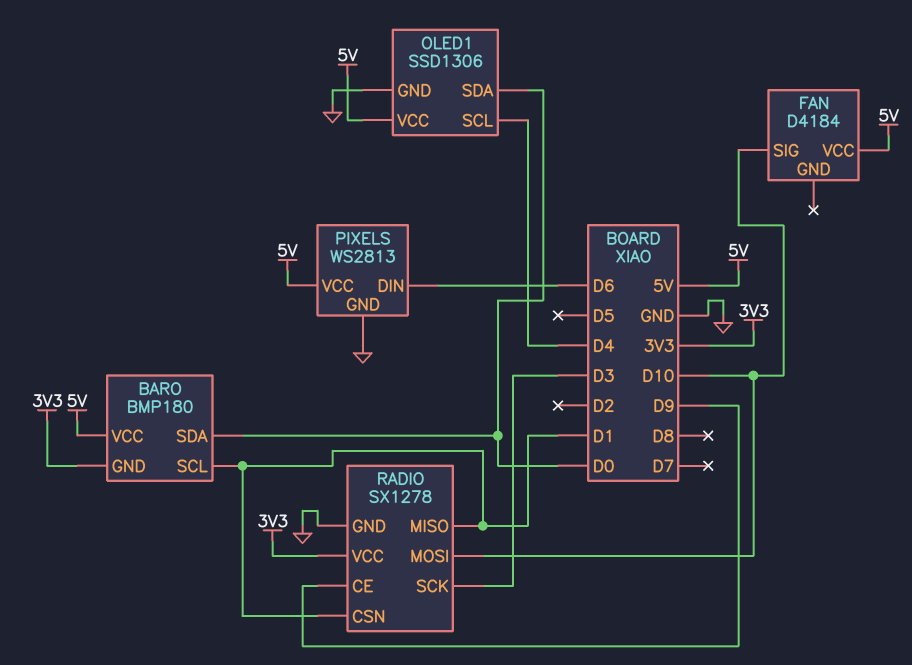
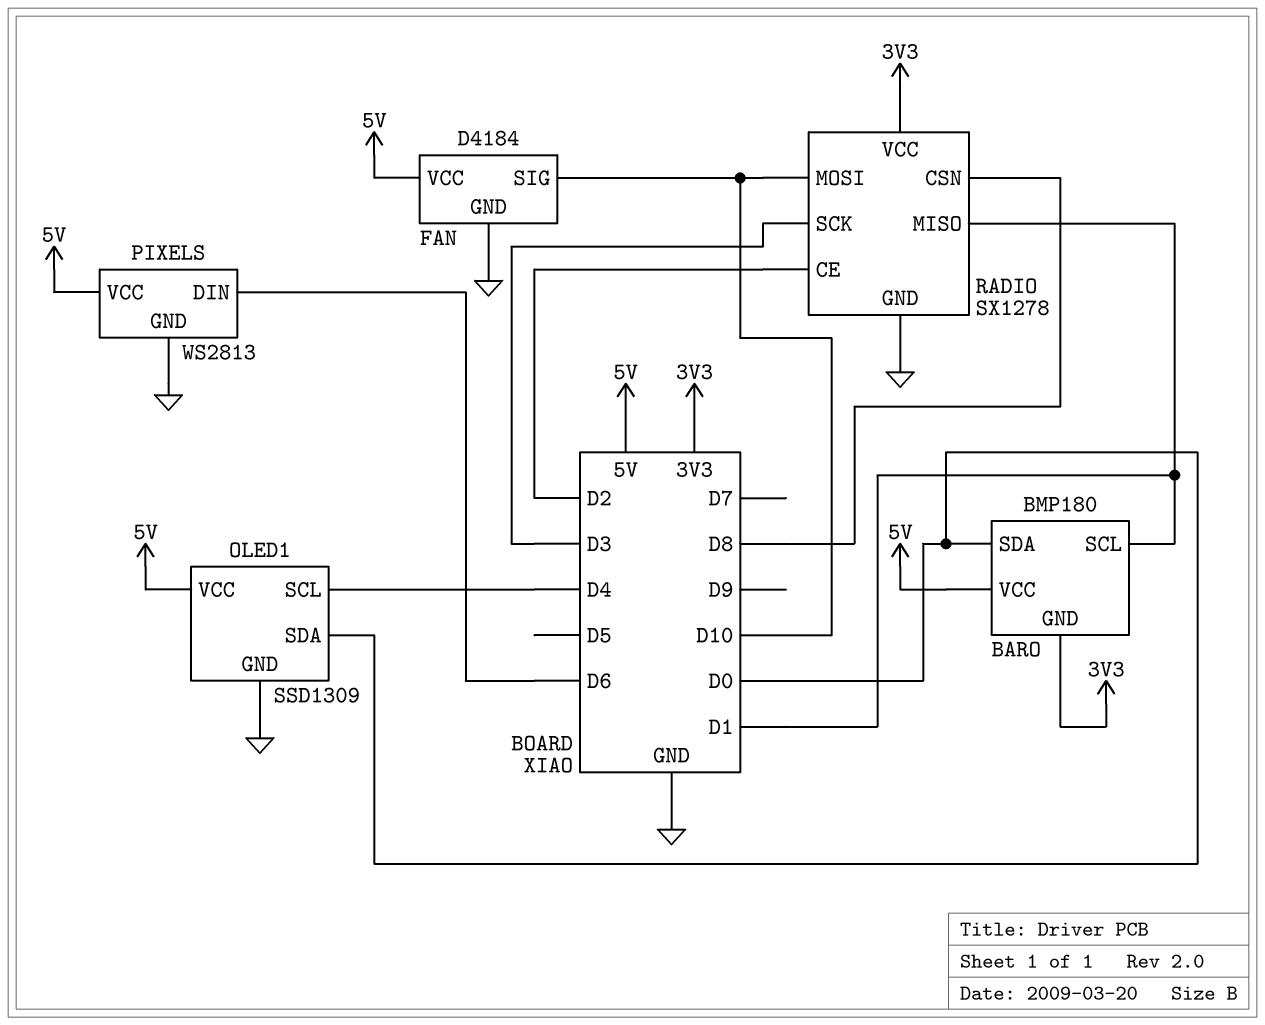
FAN pin GND: none -> GND
OLED1: SSD1306 -> SSD1309
RADIO pin CE: D9 -> D2
RADIO pin CSN: D1 -> D8

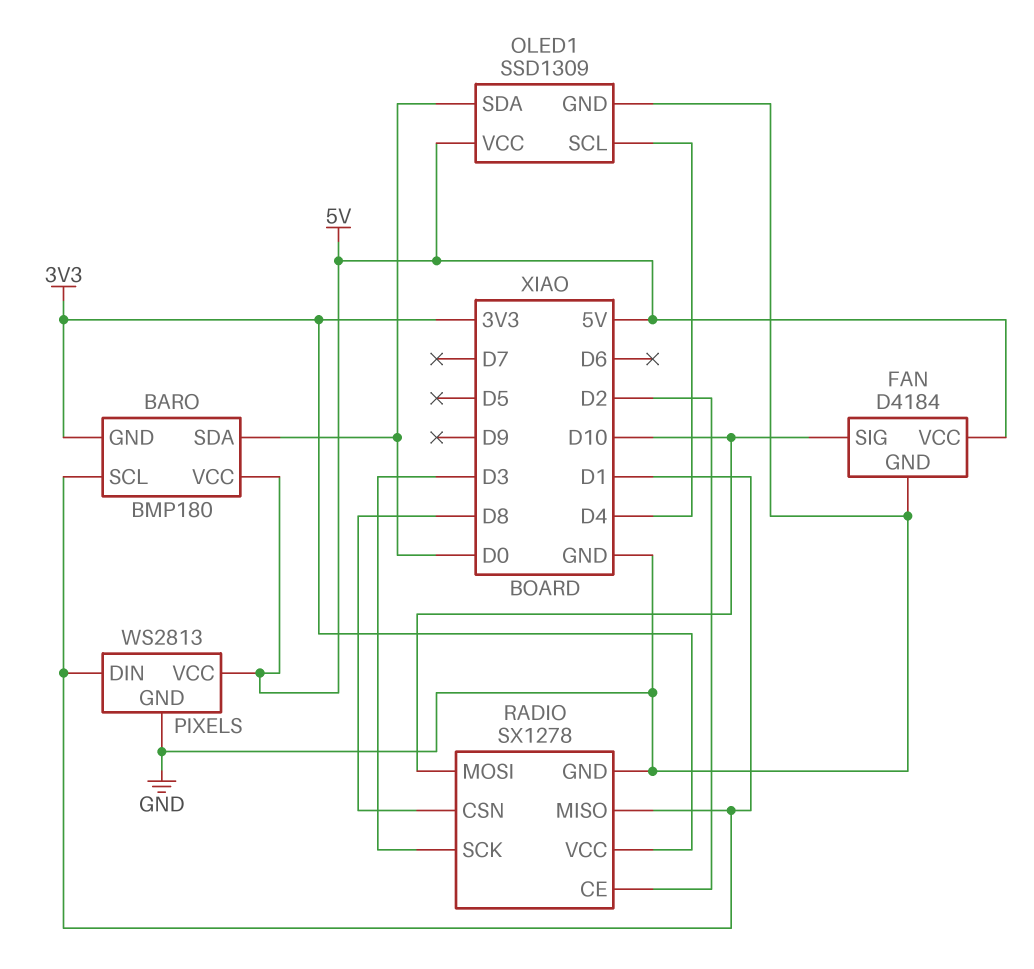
PIXELS pin DIN: D6 -> D1

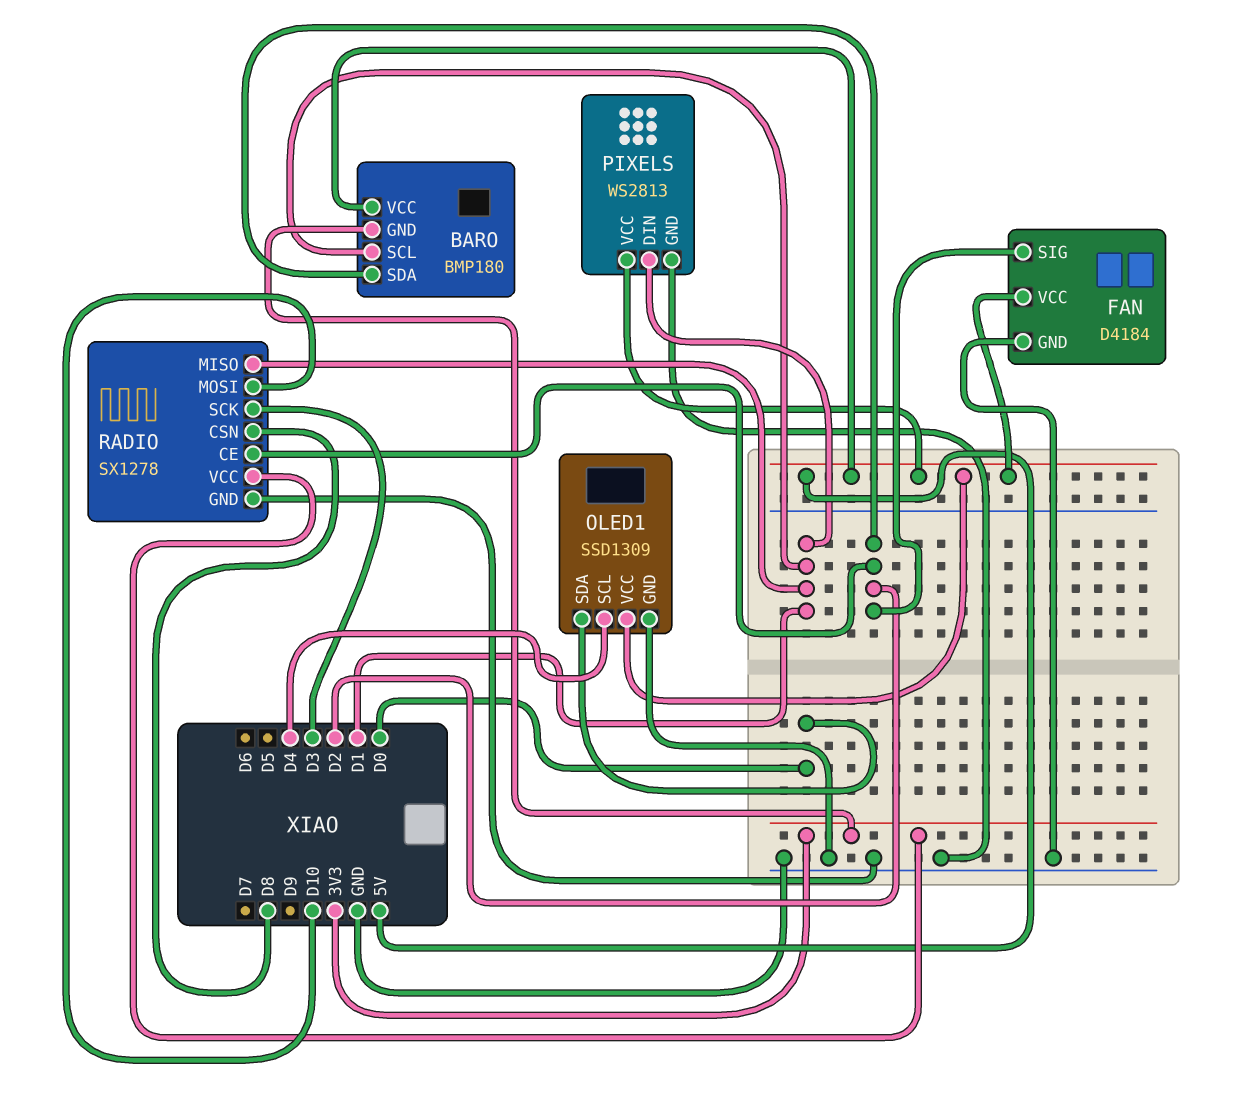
BARO pin SDA: D0 -> D2
FAN pin SIG: D10 -> D2

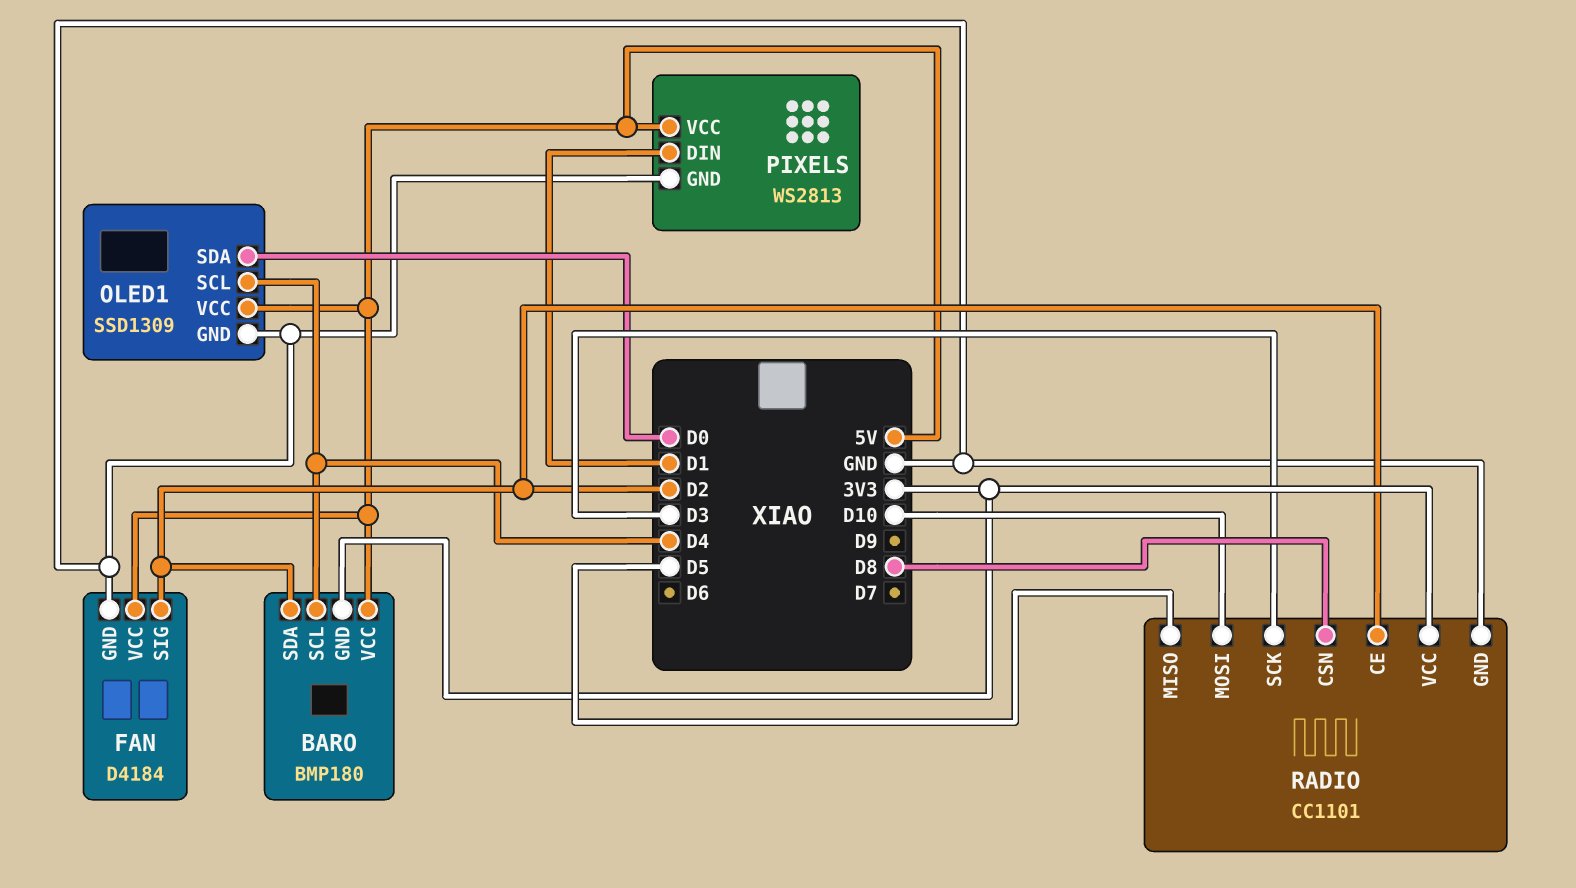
BARO pin SCL: D1 -> D4
RADIO: SX1278 -> CC1101
RADIO pin MISO: D1 -> D5

